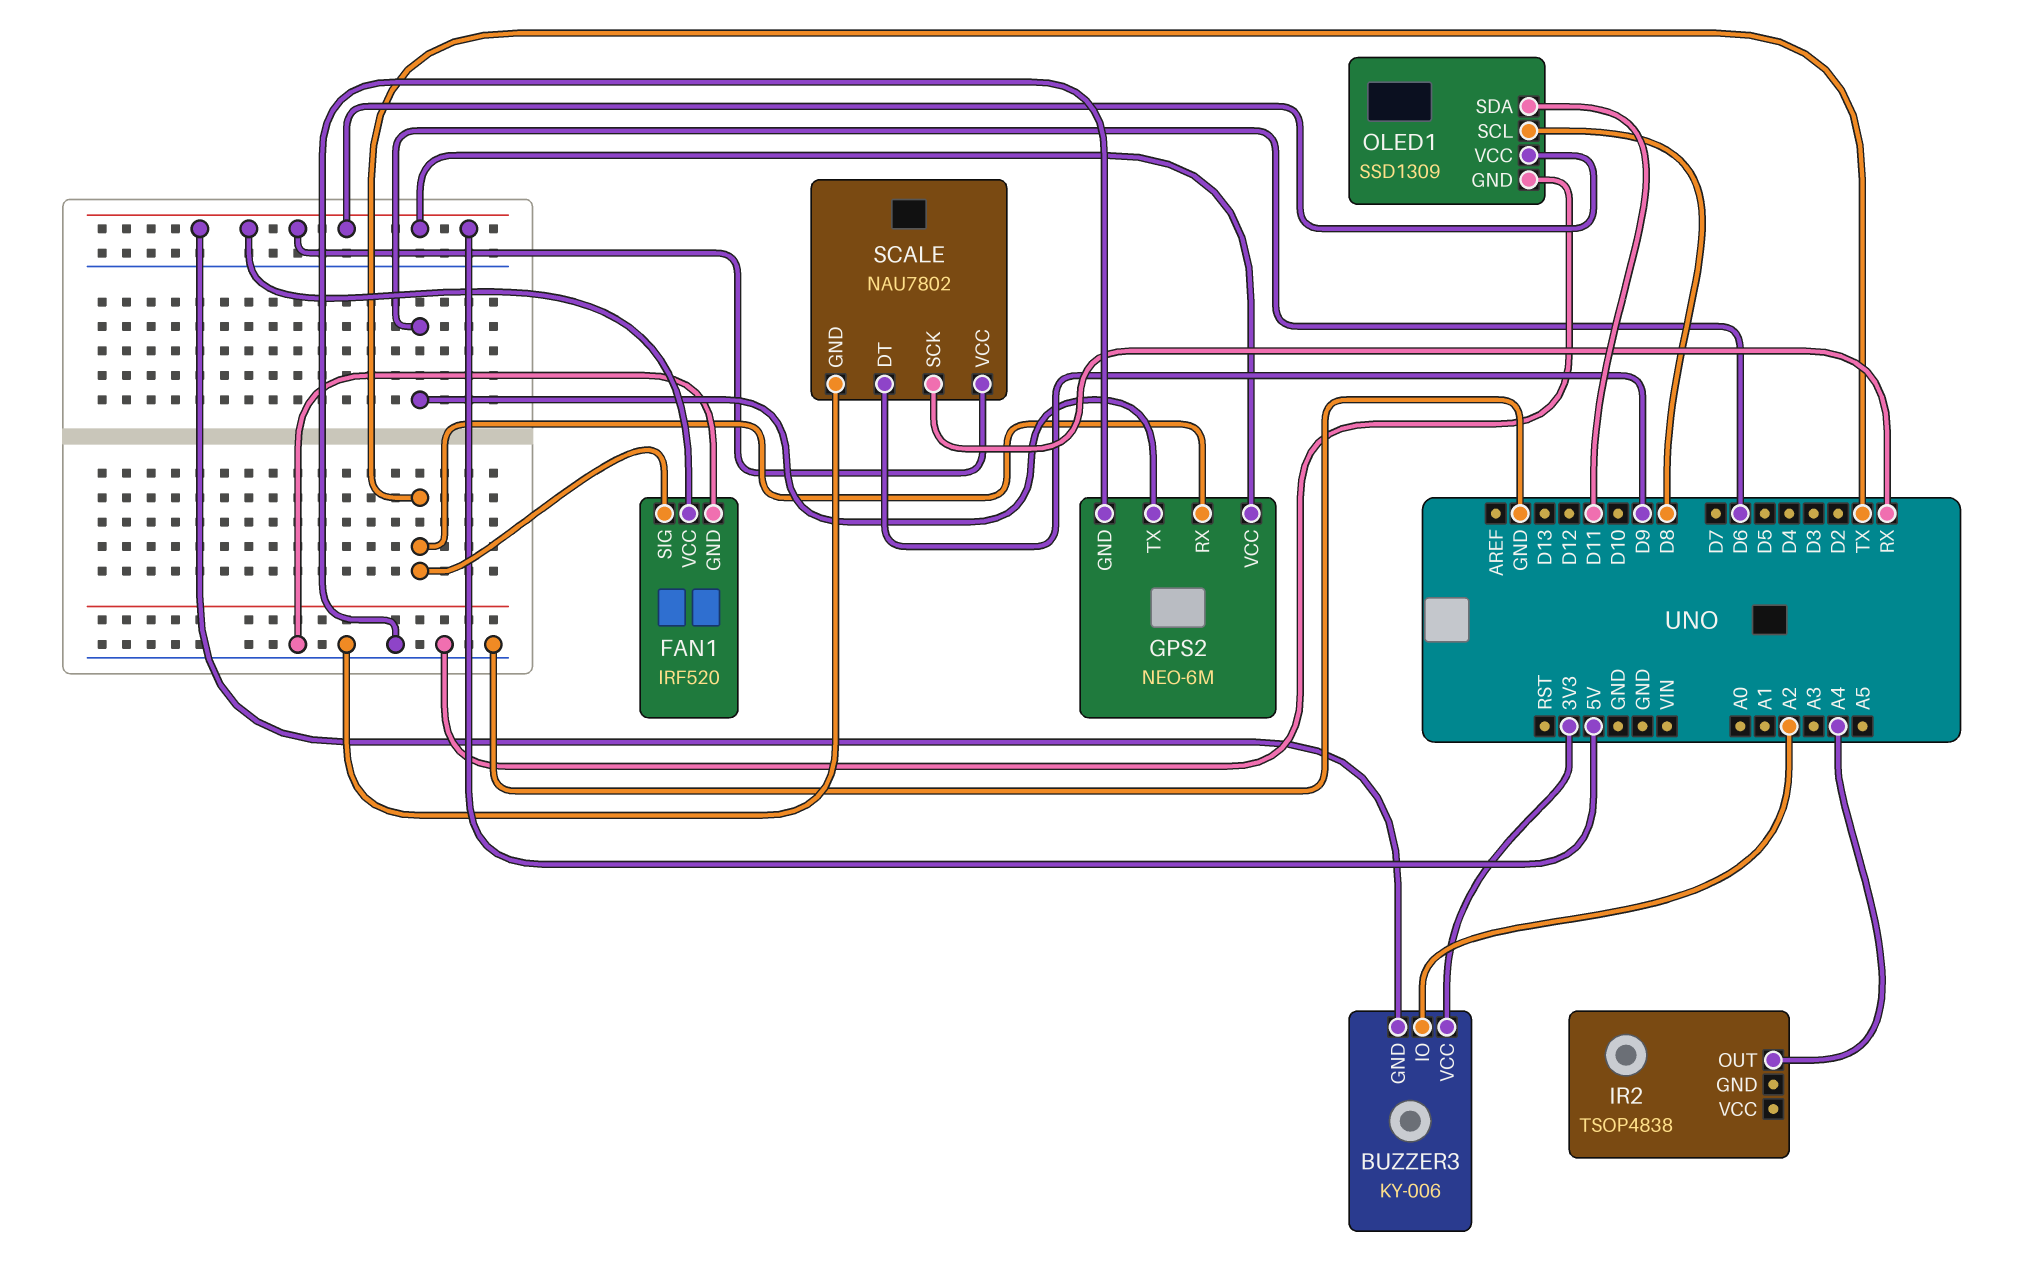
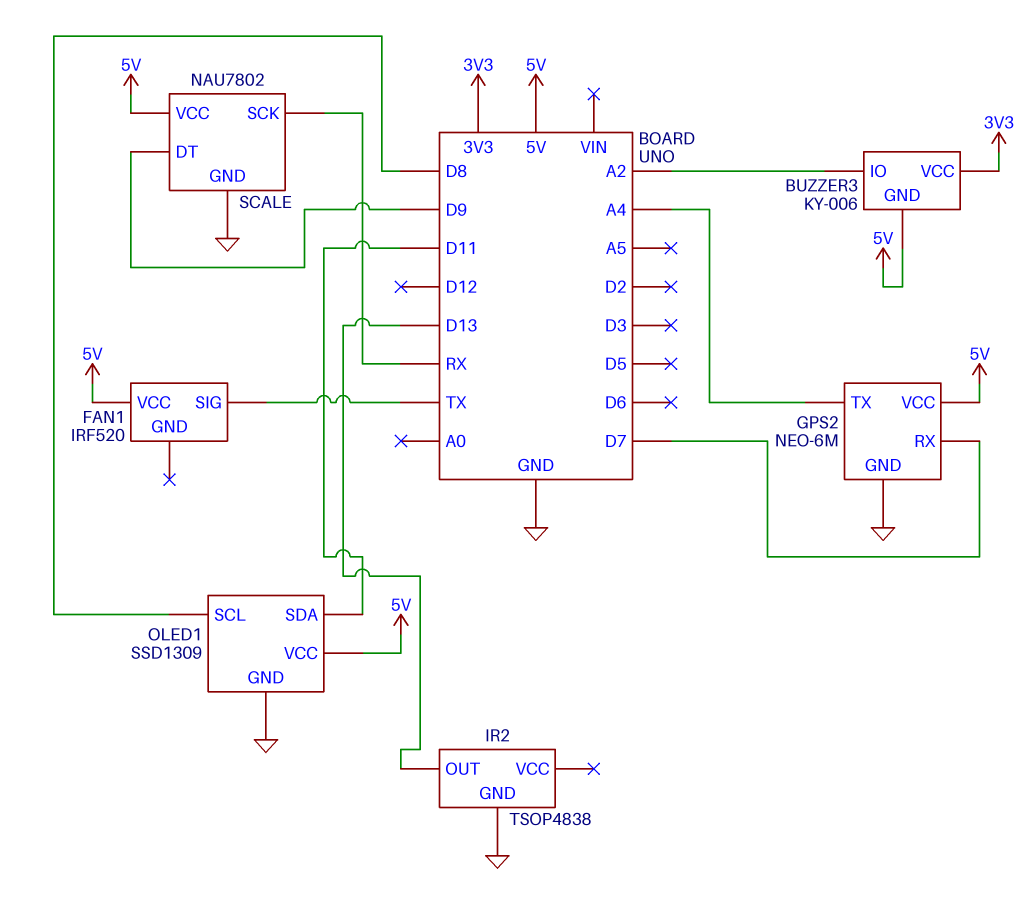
FAN1 pin GND: GND -> none
GPS2 pin RX: TX -> D7
GPS2 pin TX: D6 -> A4
IR2 pin GND: none -> GND
IR2 pin OUT: A4 -> D13

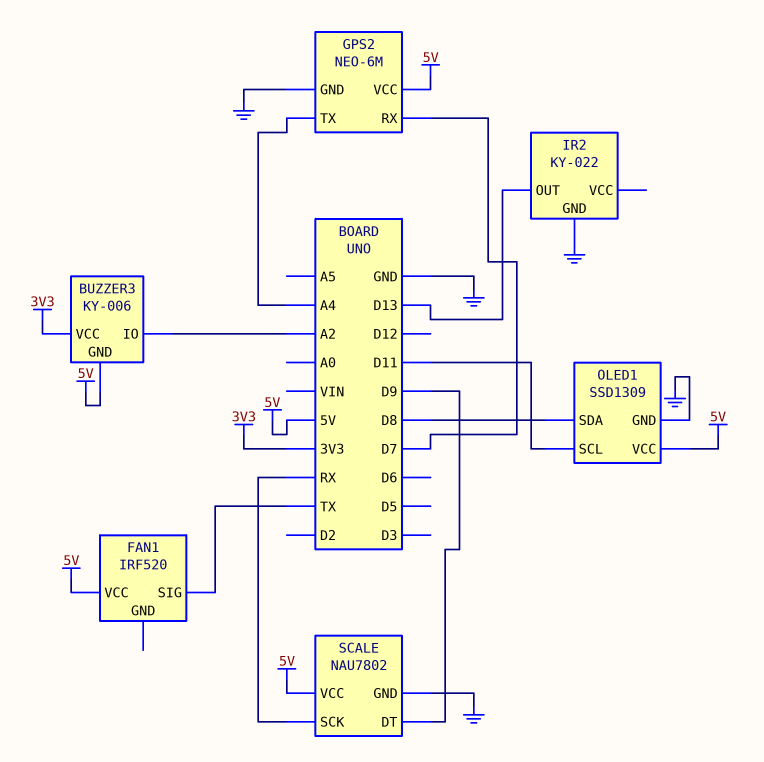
IR2: TSOP4838 -> KY-022
OLED1 pin SCL: D8 -> D11
OLED1 pin SDA: D11 -> D8

